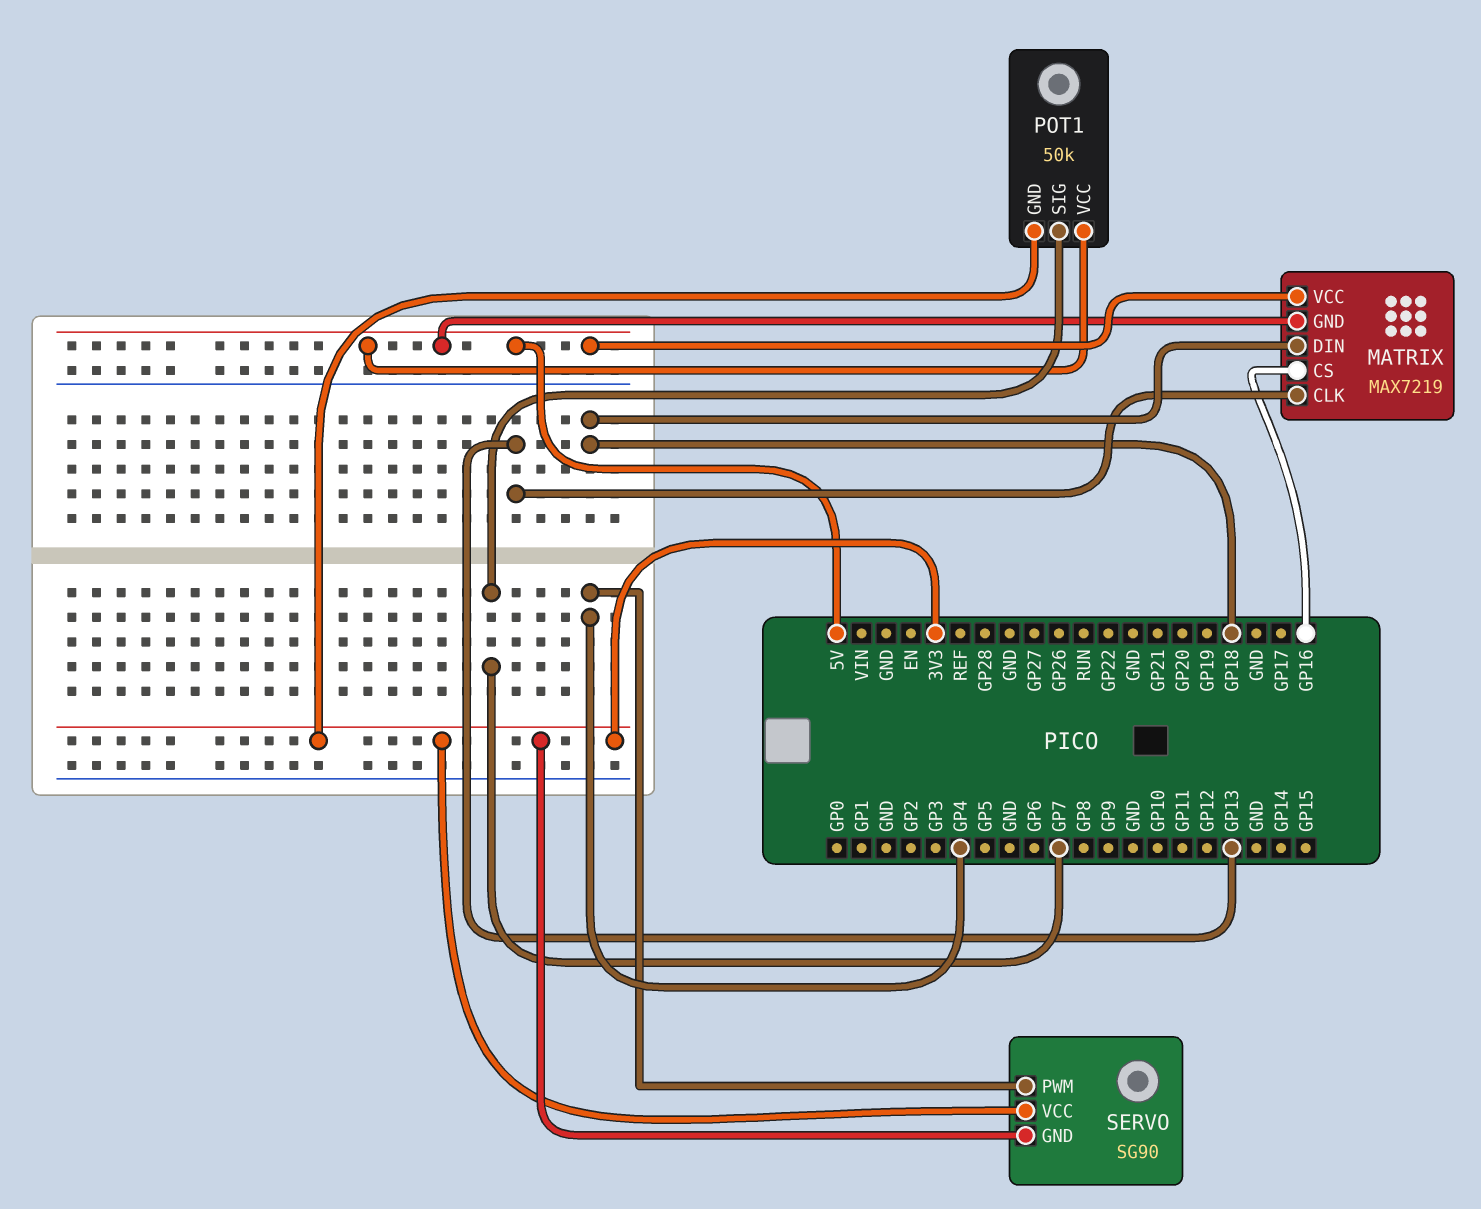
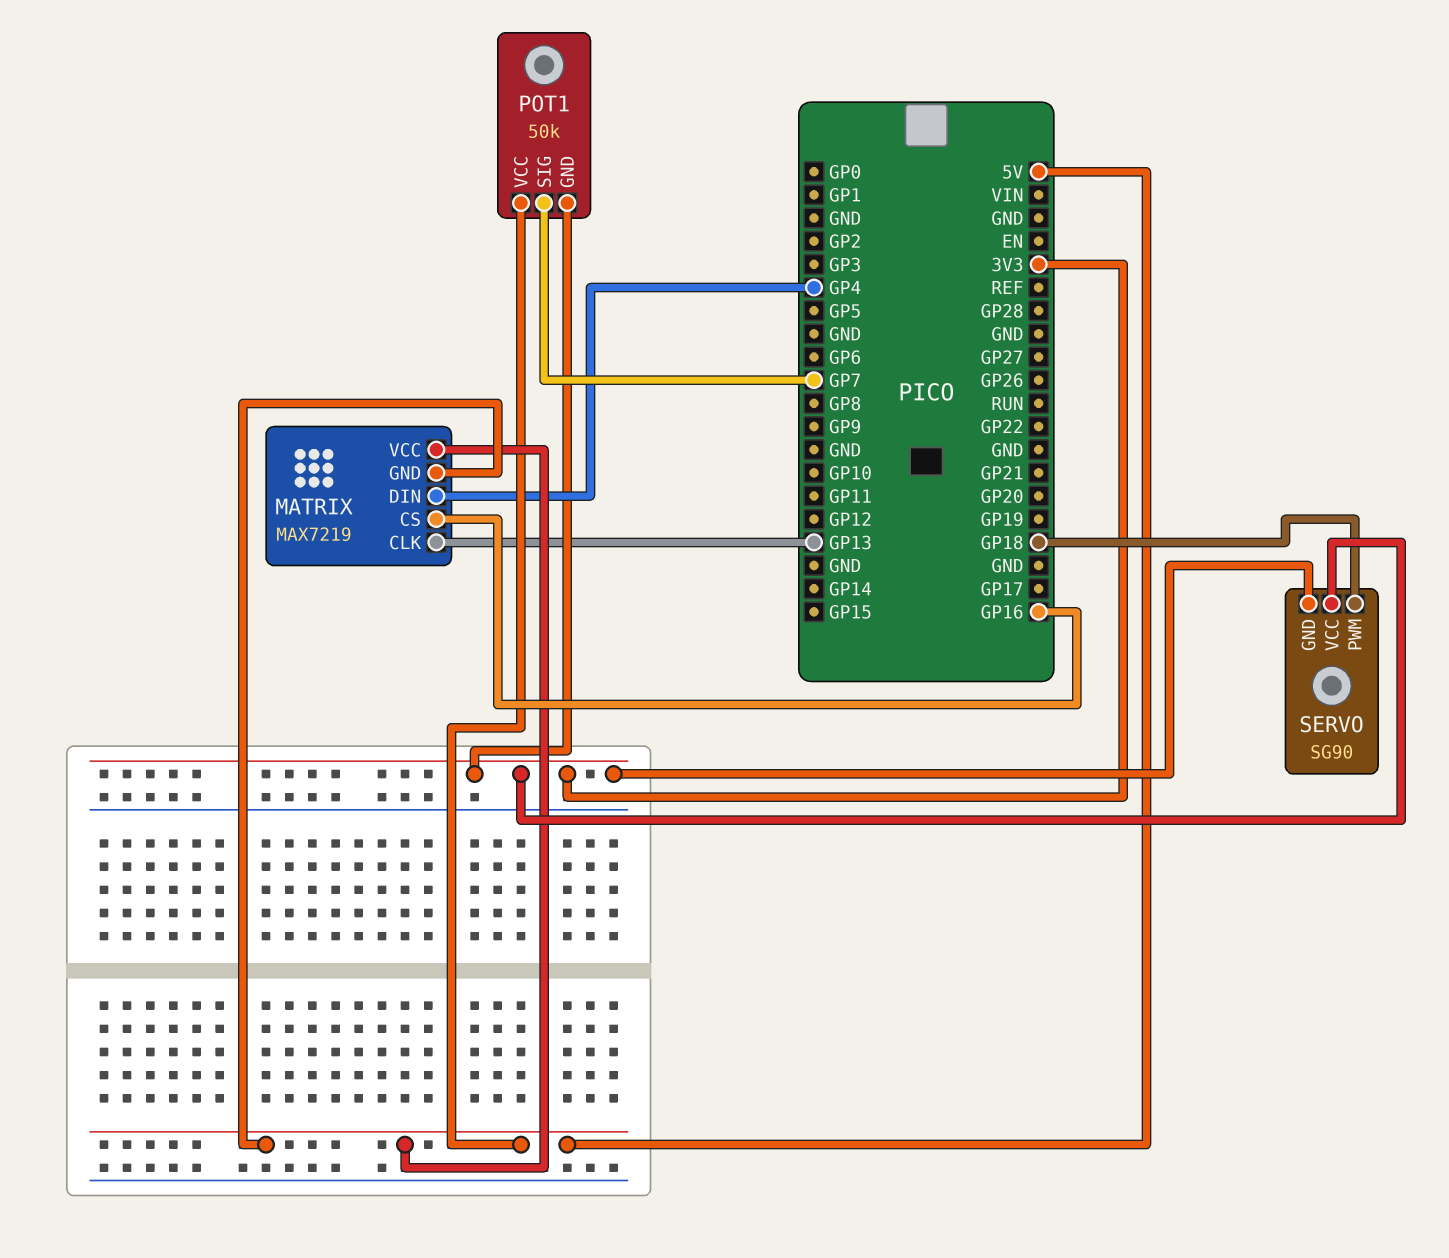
MATRIX pin DIN: GP18 -> GP4
SERVO pin PWM: GP4 -> GP18

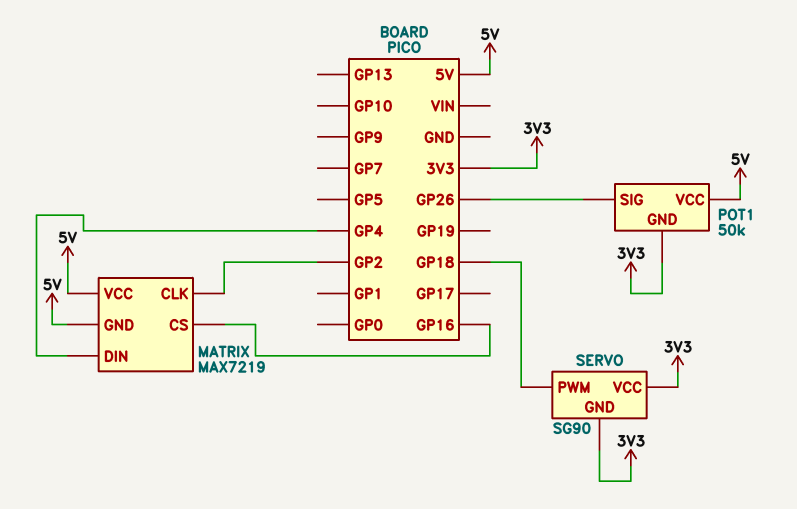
MATRIX pin CLK: GP13 -> GP2
POT1 pin SIG: GP7 -> GP26

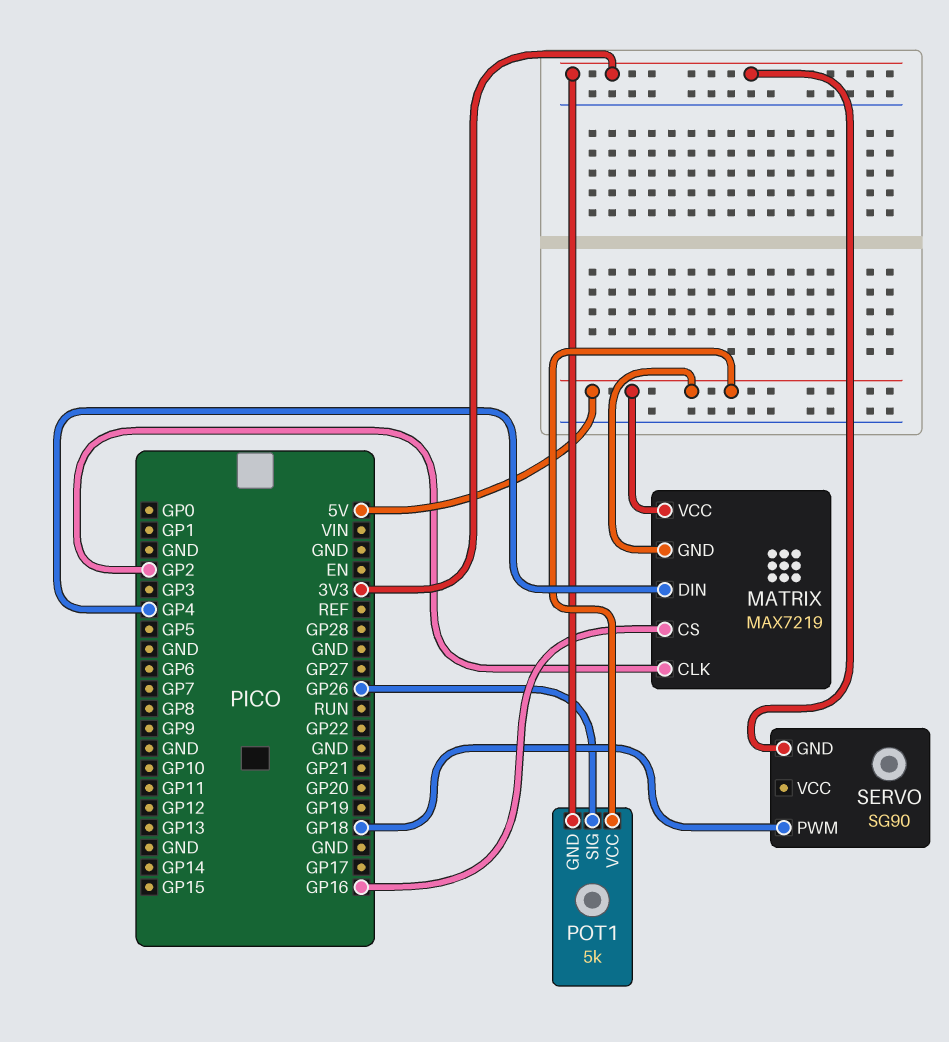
POT1: 50k -> 5k
SERVO pin VCC: 3V3 -> none

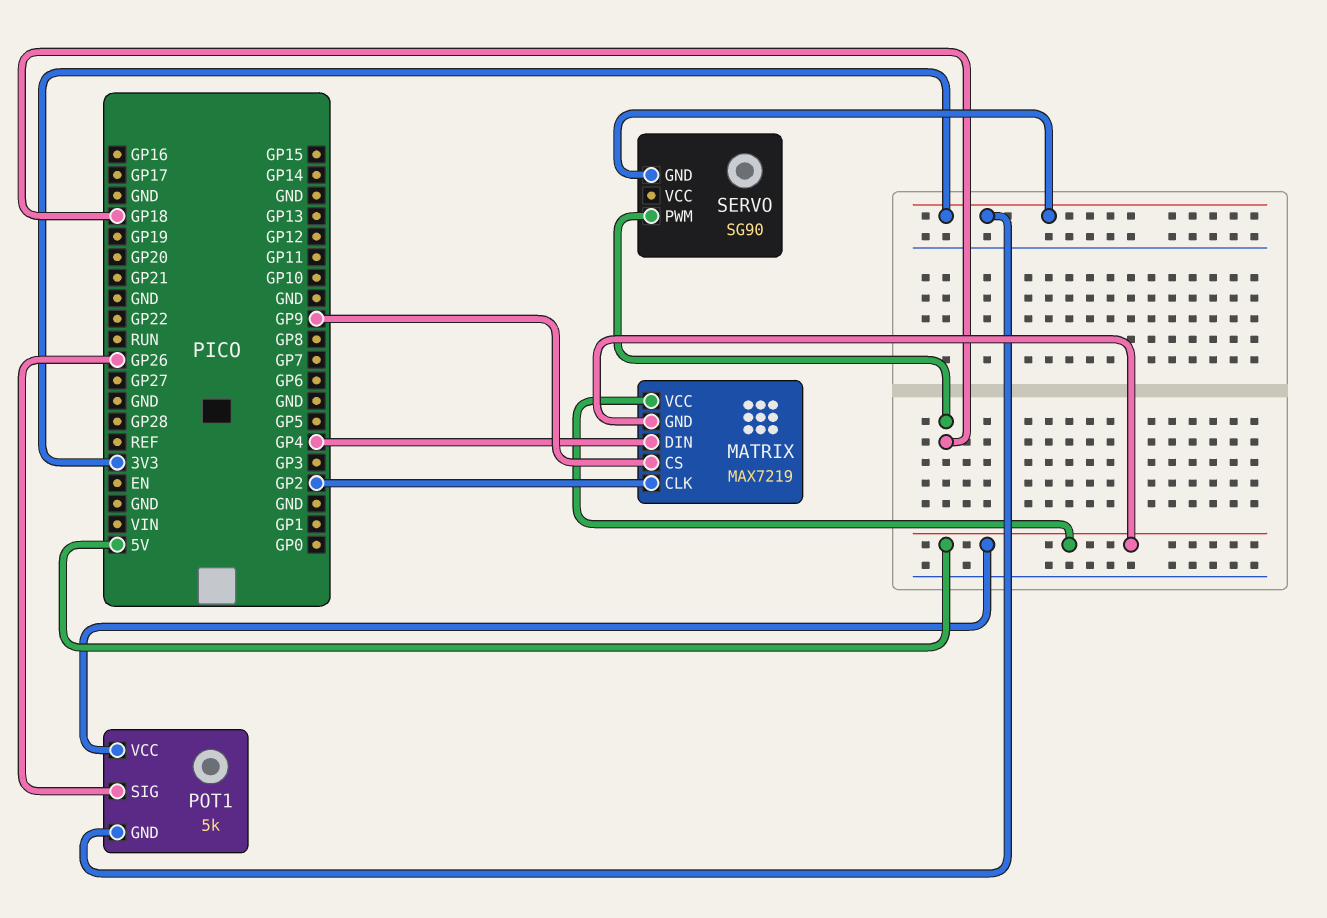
MATRIX pin CS: GP16 -> GP9

